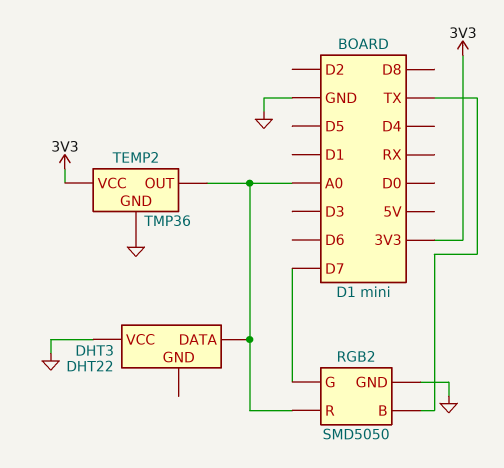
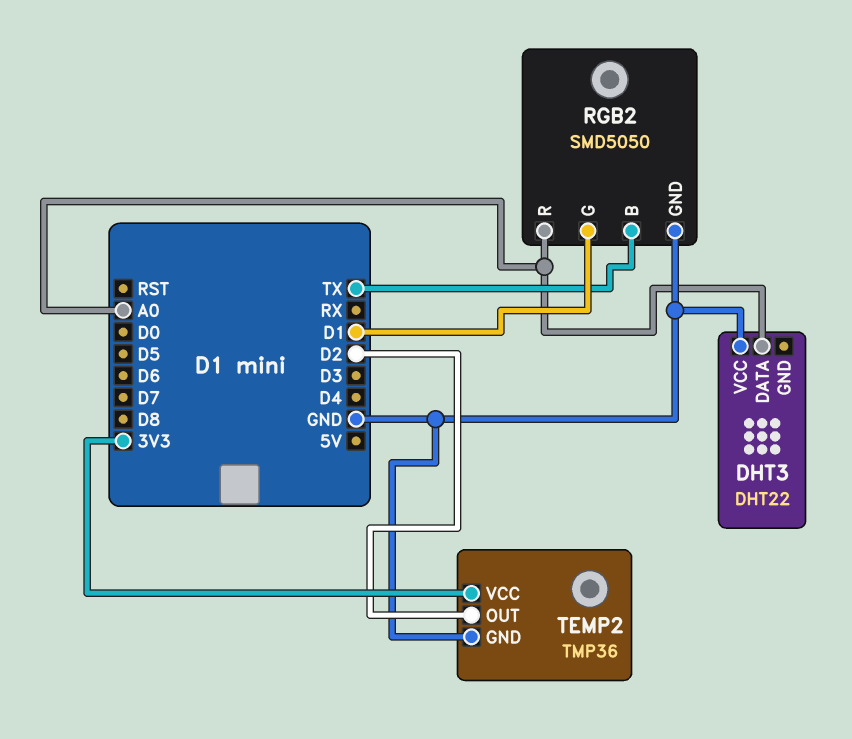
RGB2 pin G: D7 -> D1
TEMP2 pin OUT: A0 -> D2

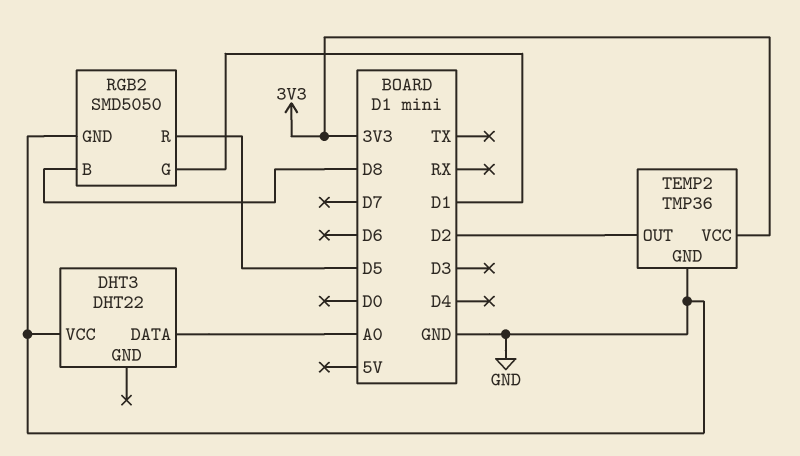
RGB2 pin B: TX -> D8
RGB2 pin R: A0 -> D5

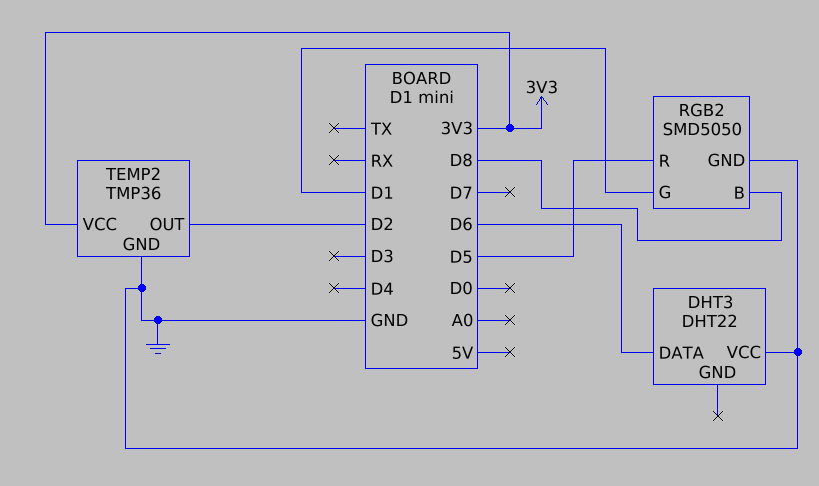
DHT3 pin DATA: A0 -> D6

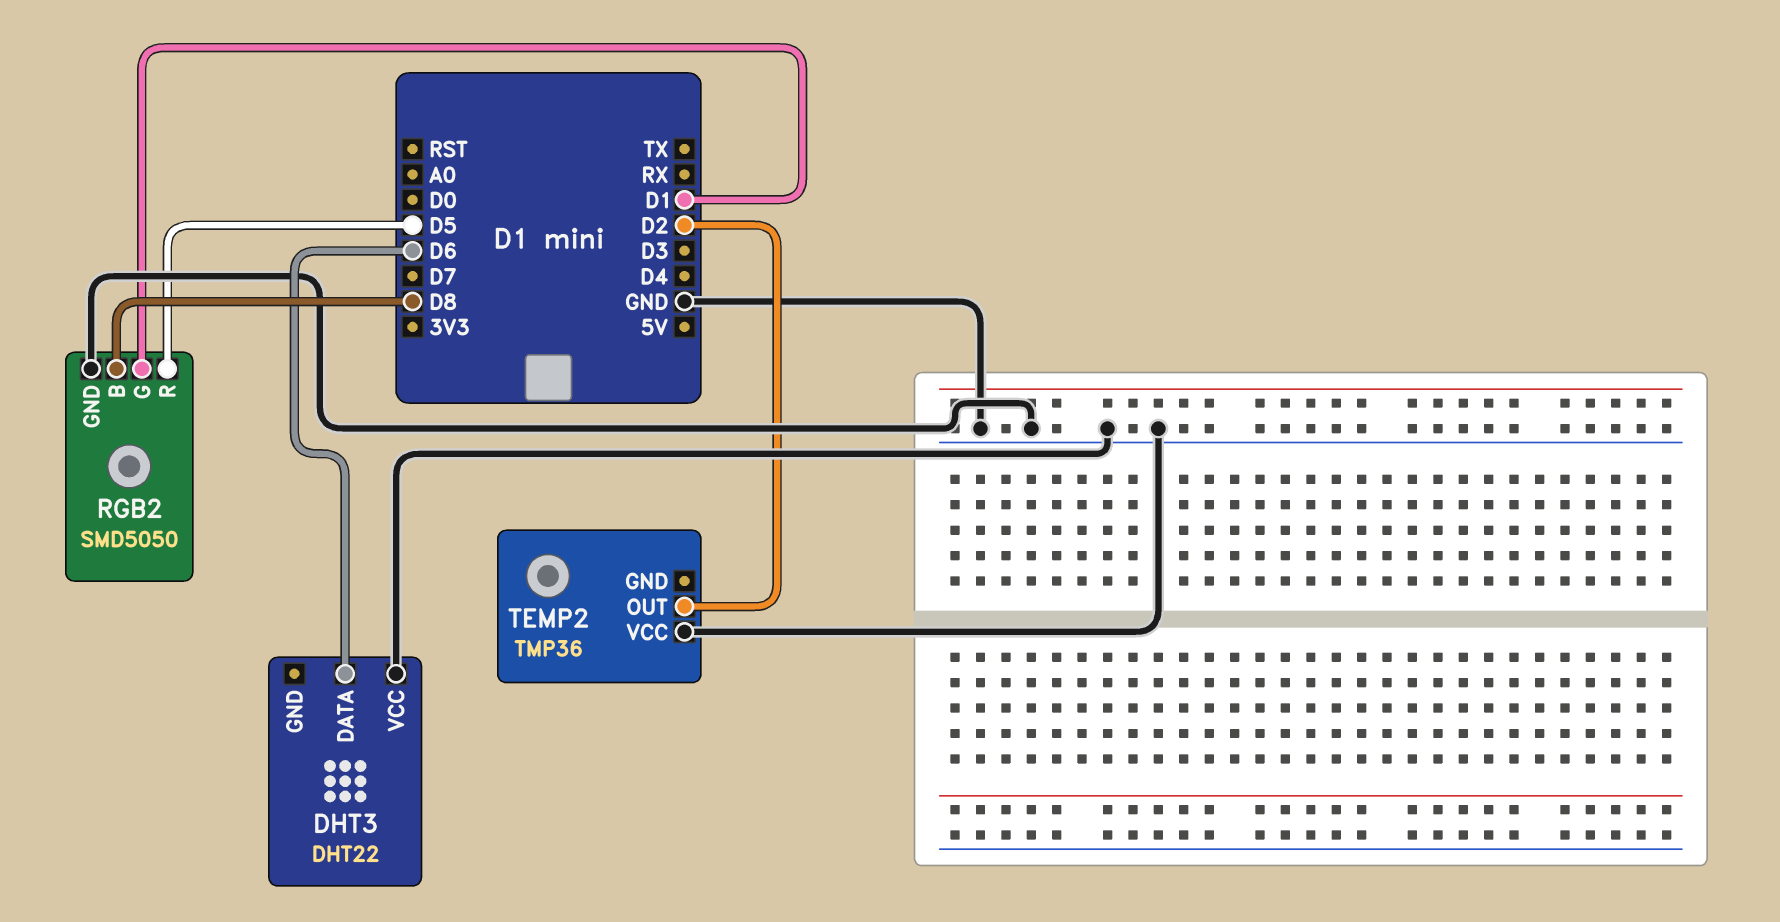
TEMP2 pin GND: GND -> none
TEMP2 pin VCC: 3V3 -> GND

